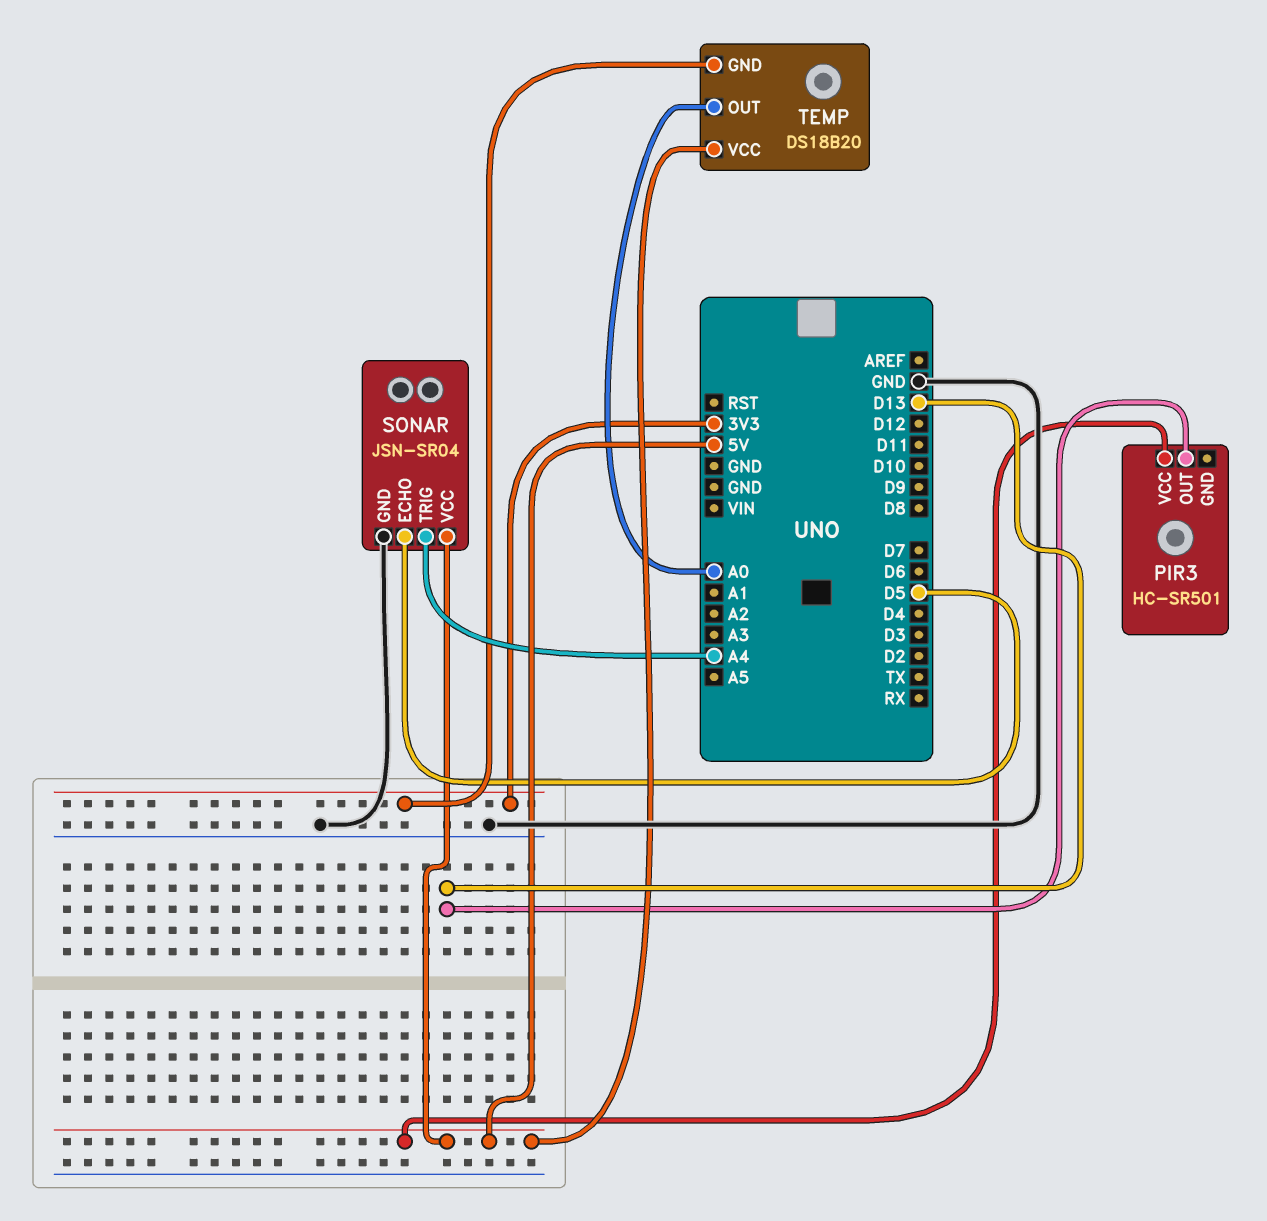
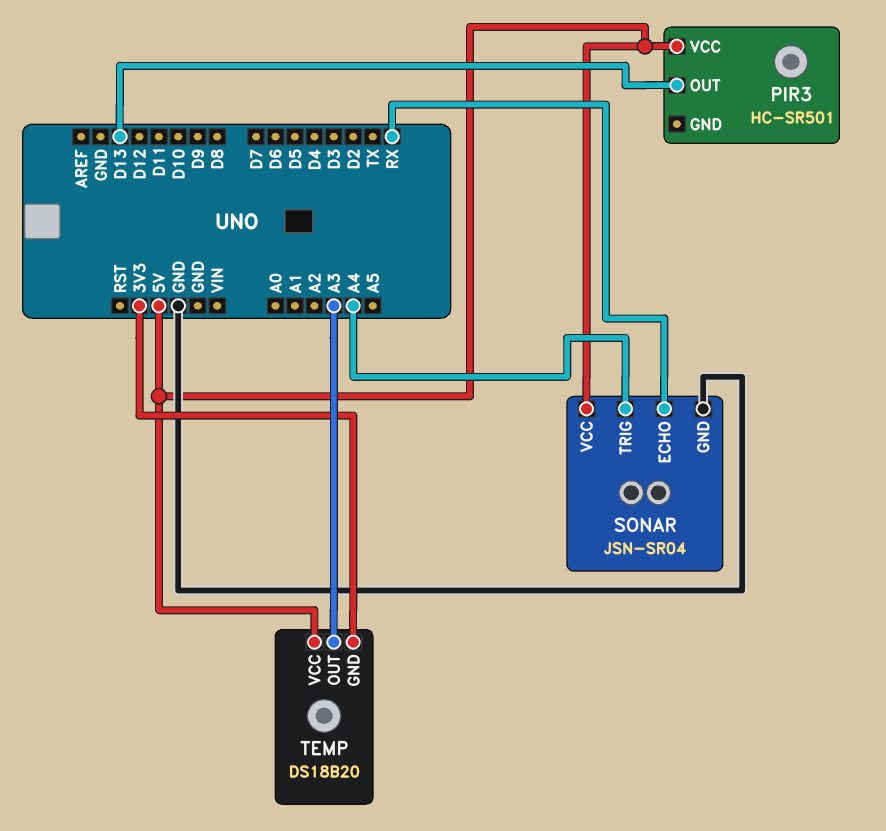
SONAR pin ECHO: D5 -> RX
TEMP pin OUT: A0 -> A3

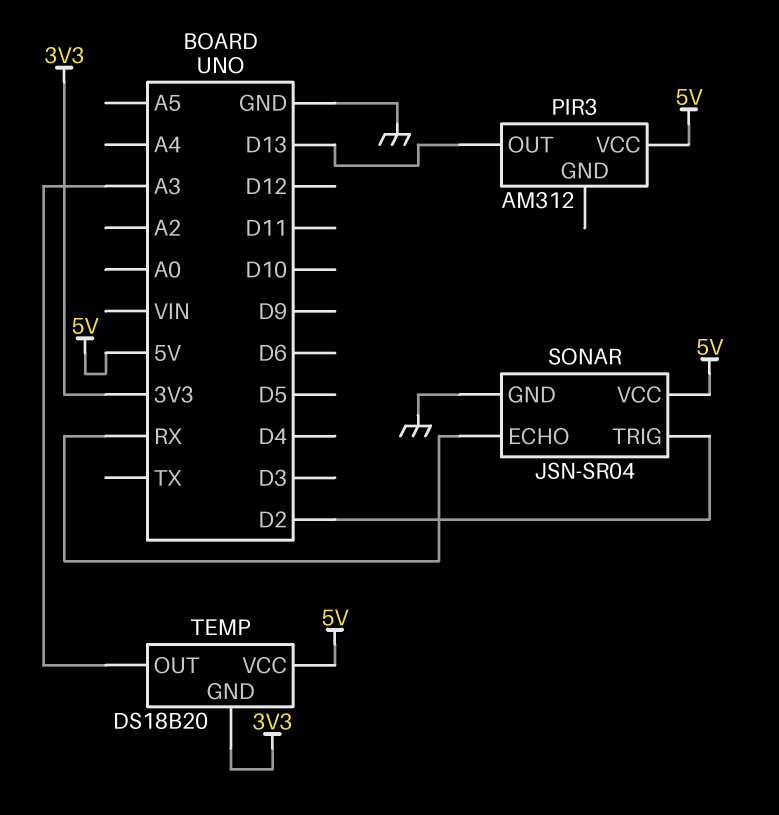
PIR3: HC-SR501 -> AM312
SONAR pin TRIG: A4 -> D2

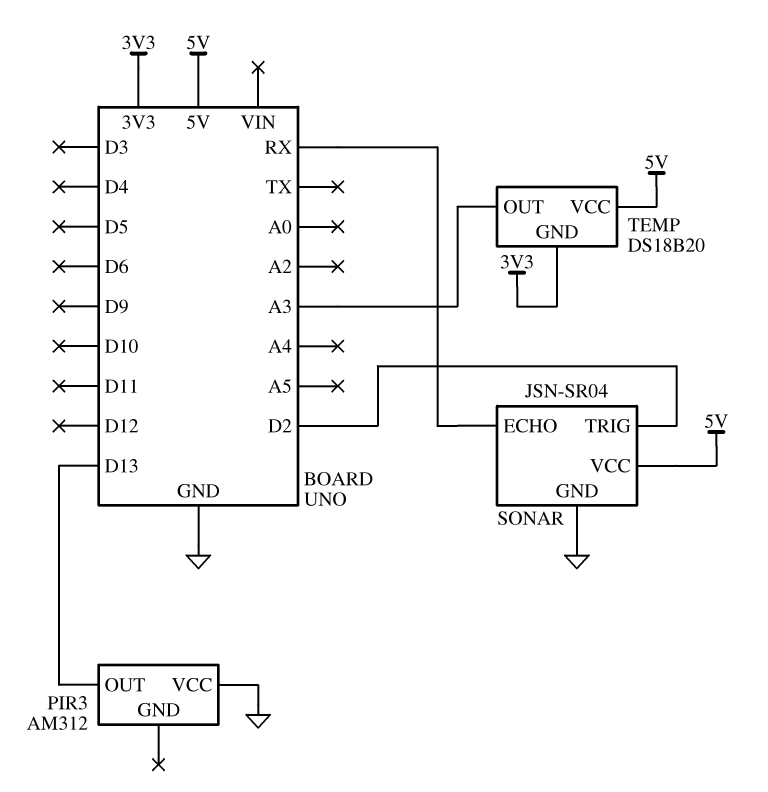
PIR3 pin VCC: 5V -> GND

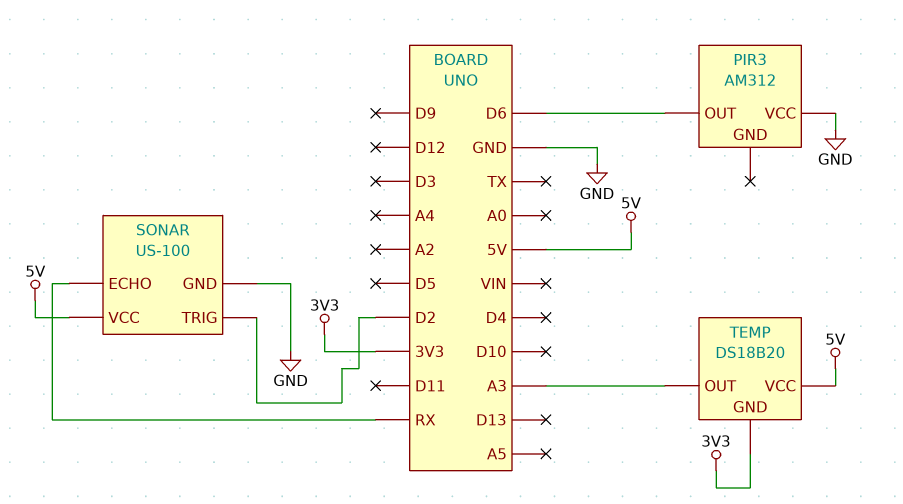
PIR3 pin OUT: D13 -> D6
SONAR: JSN-SR04 -> US-100

